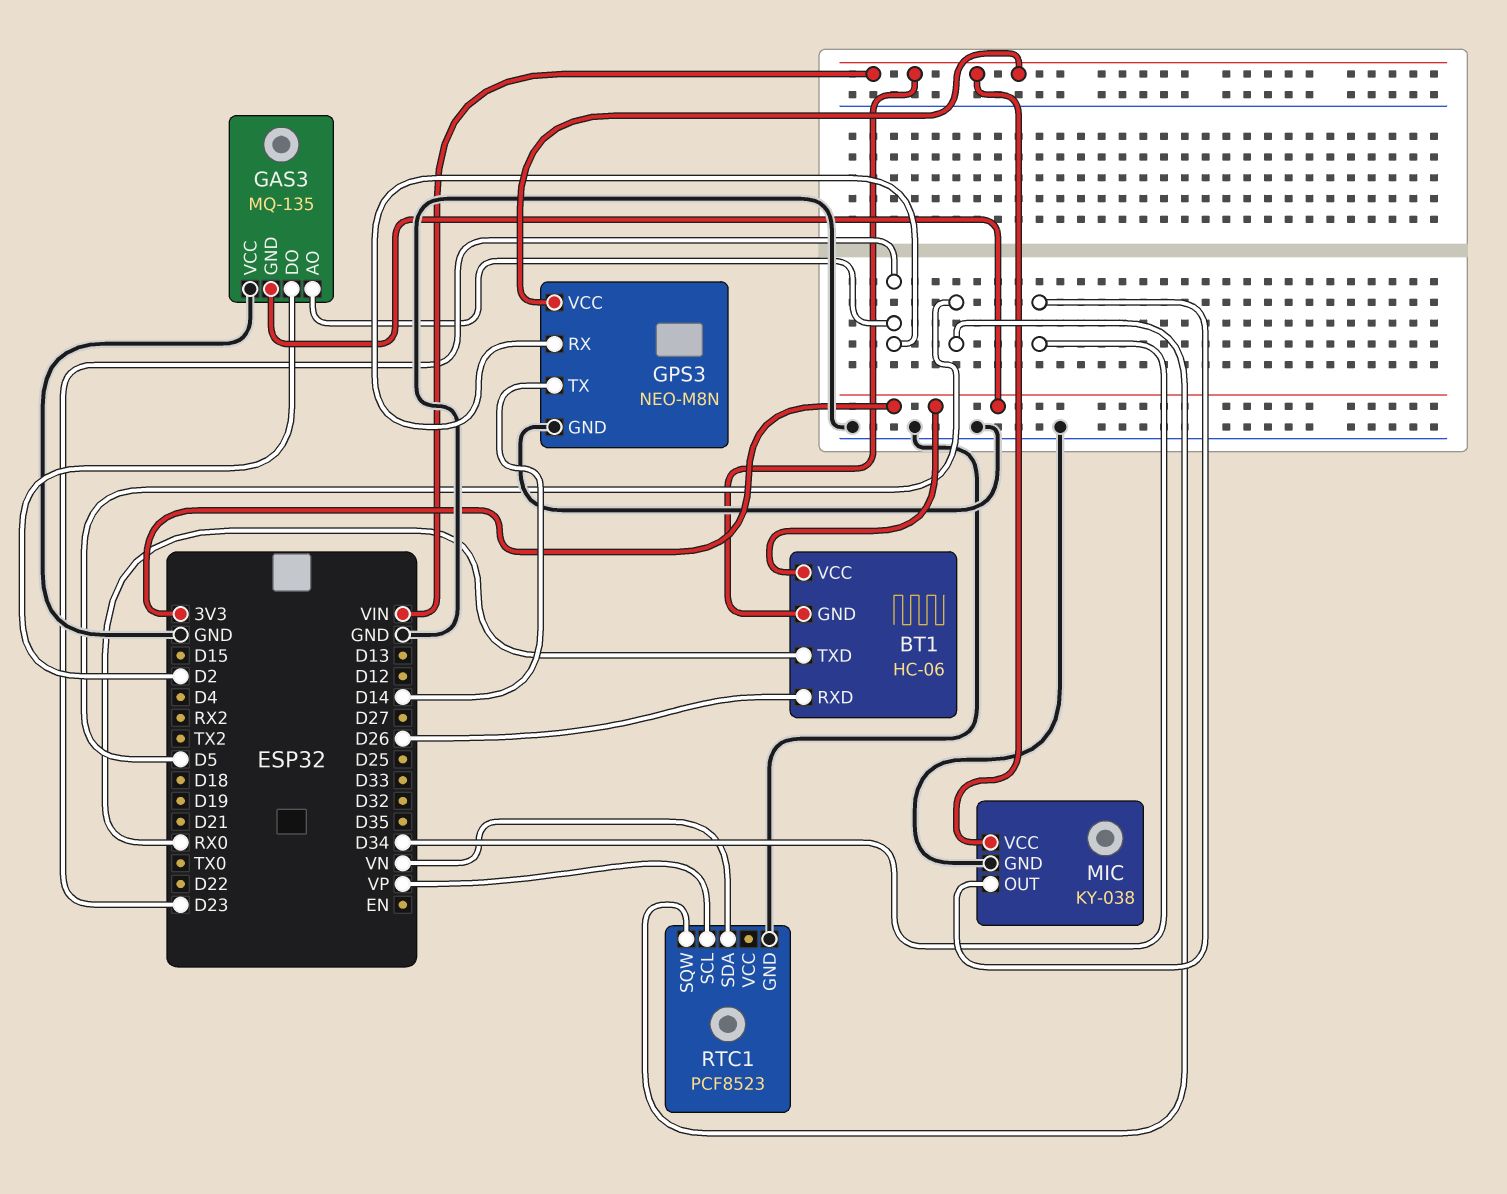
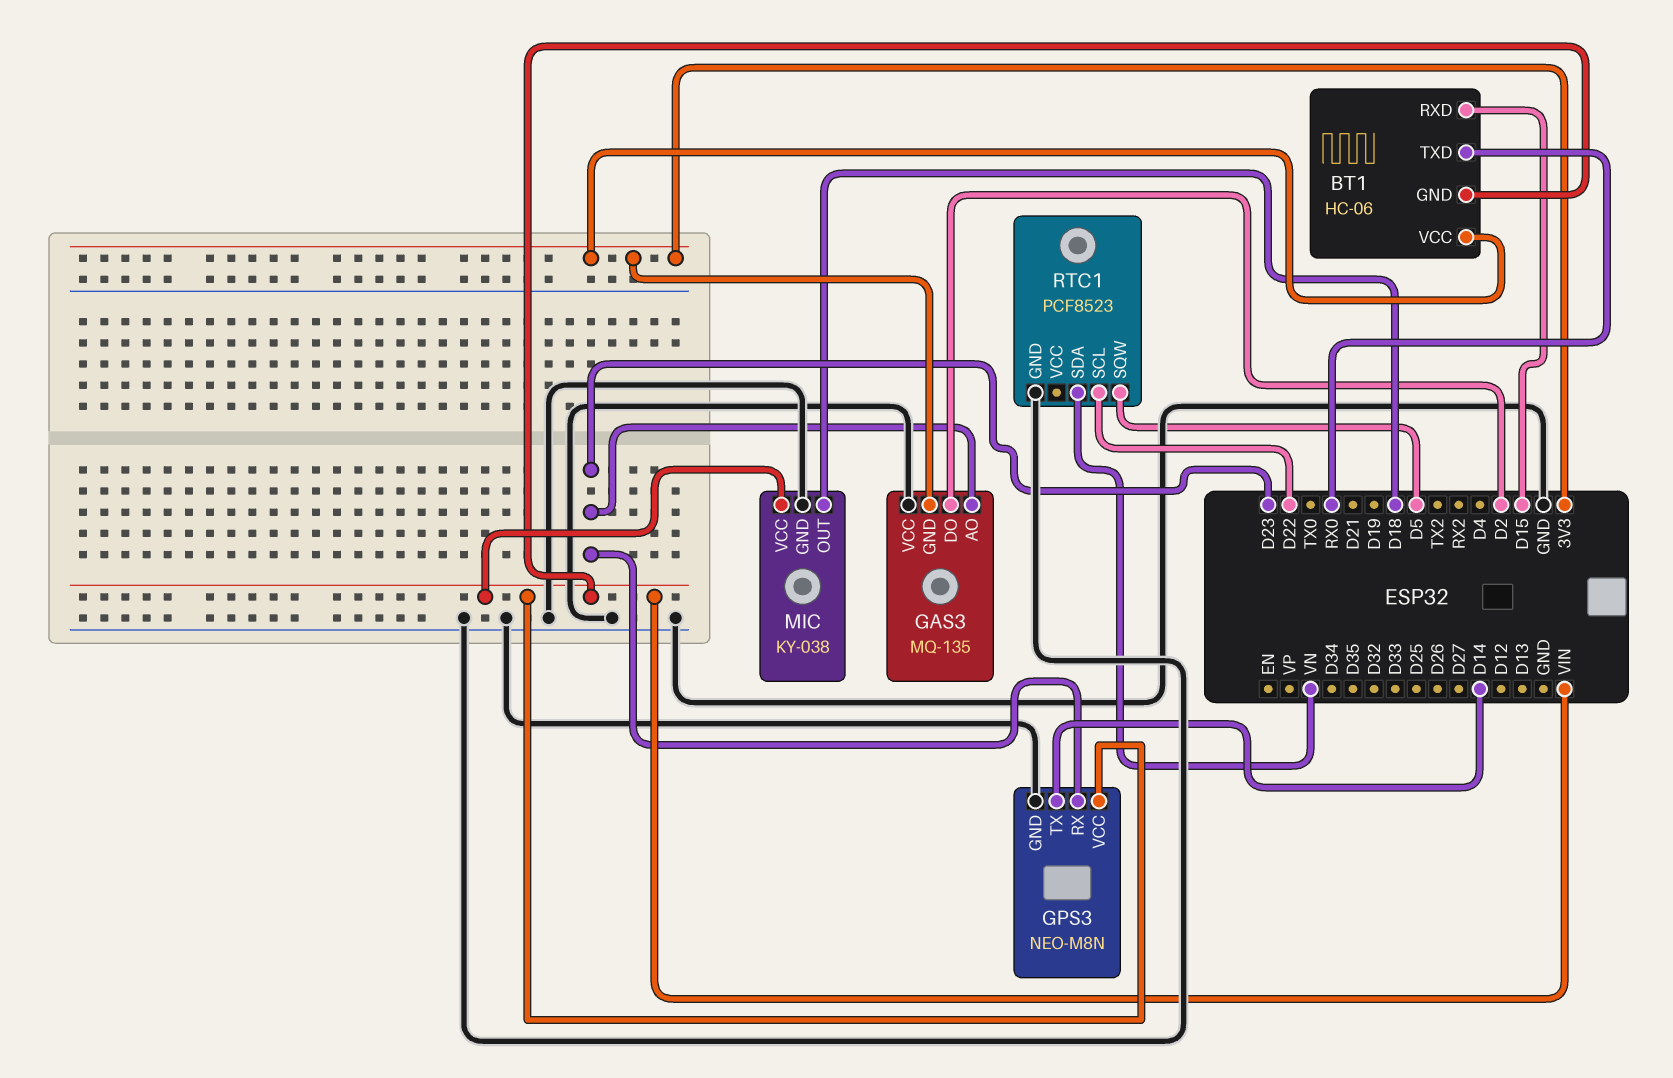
BT1 pin RXD: D26 -> D15
MIC pin OUT: D34 -> D18
RTC1 pin SCL: VP -> D22

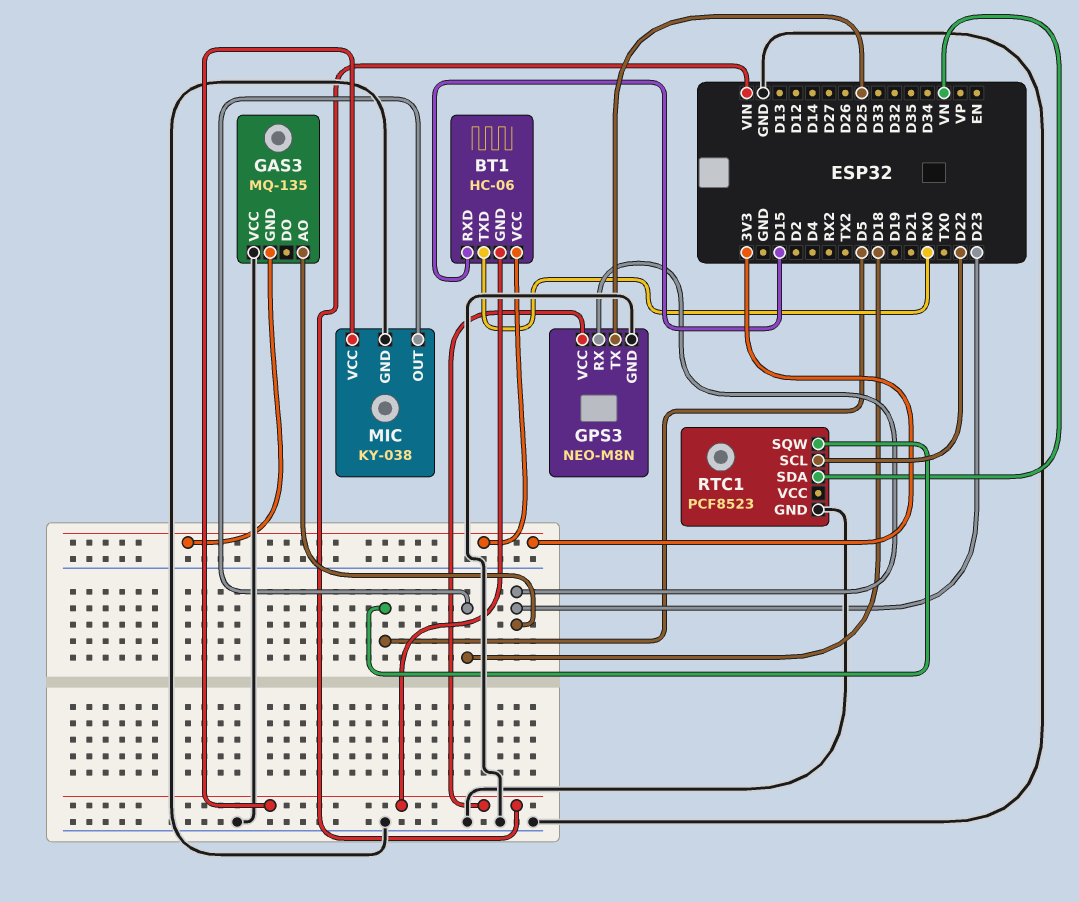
GAS3 pin DO: D2 -> none
GPS3 pin TX: D14 -> D25

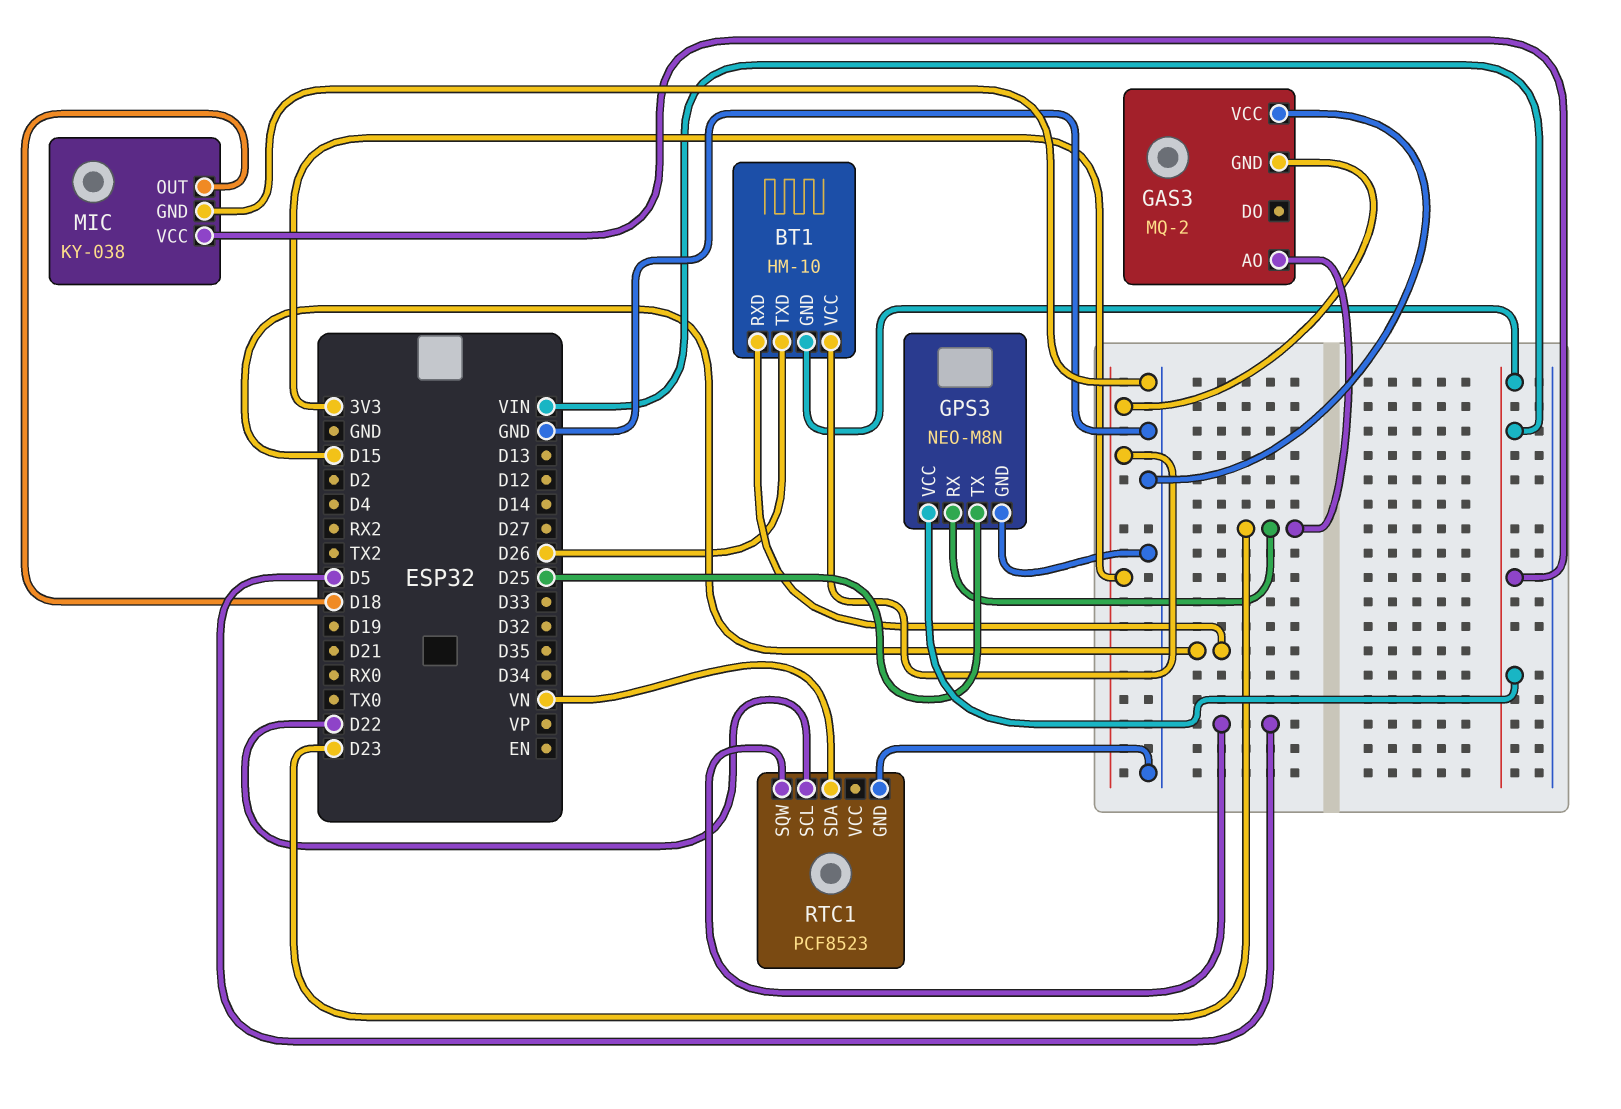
BT1: HC-06 -> HM-10
BT1 pin TXD: RX0 -> D26
GAS3: MQ-135 -> MQ-2

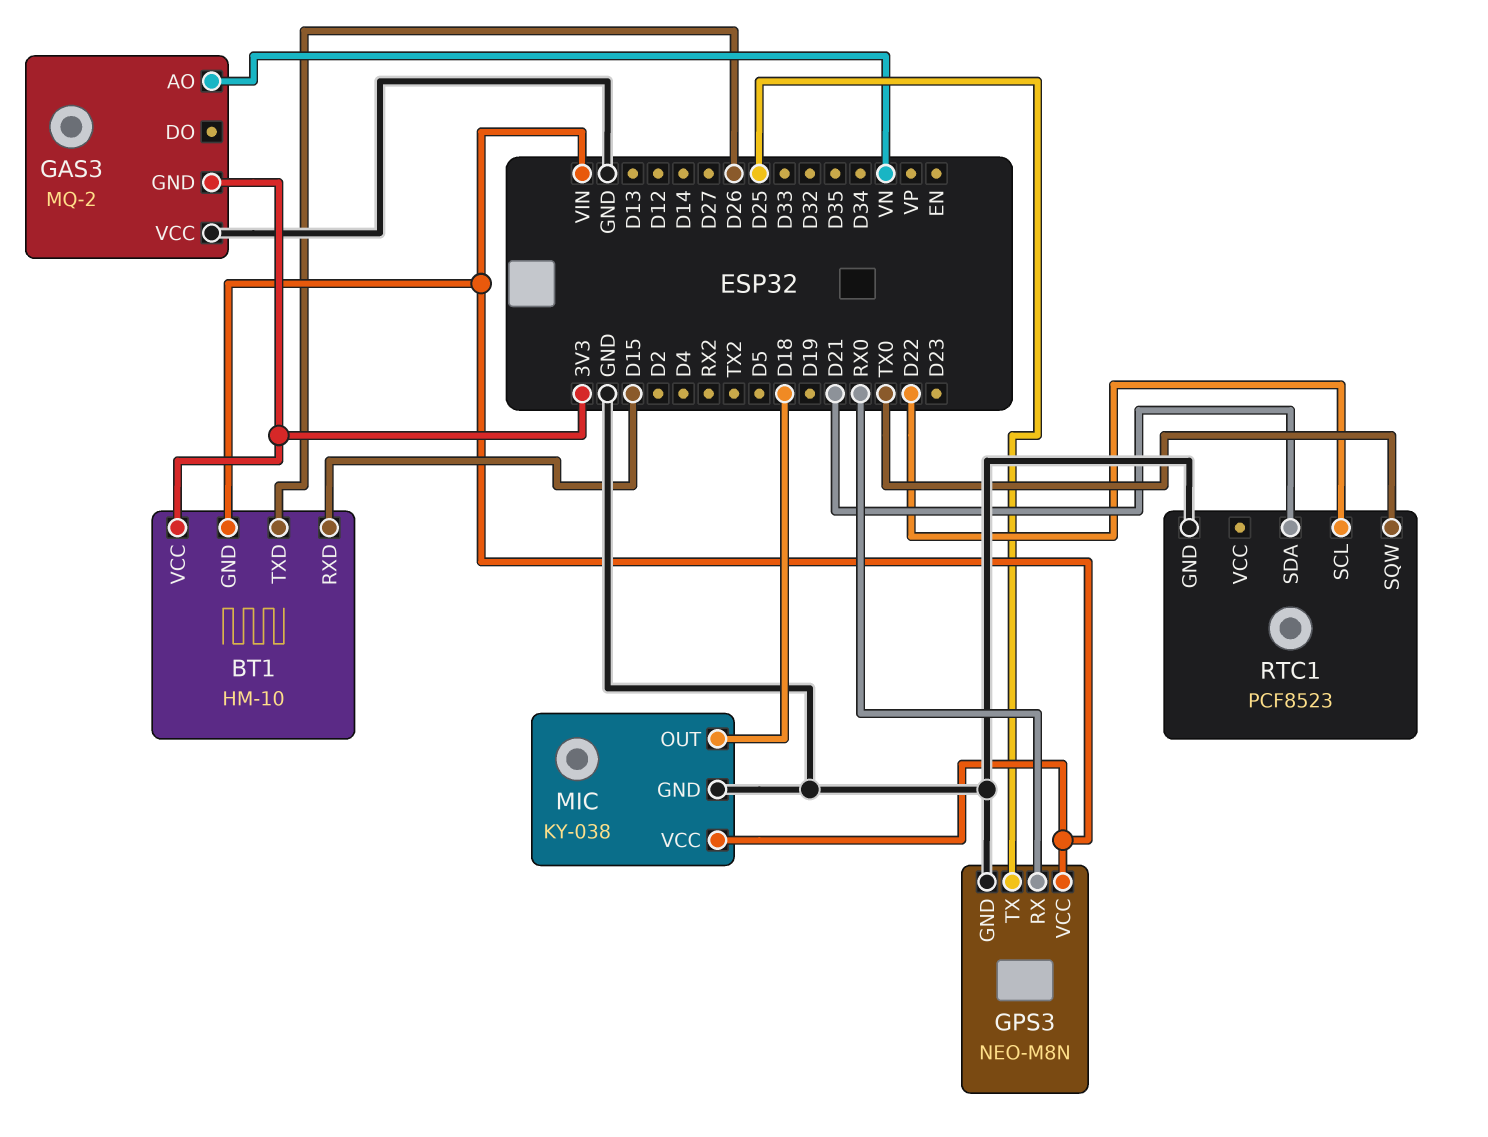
GAS3 pin AO: D23 -> VN
GPS3 pin RX: D23 -> RX0
RTC1 pin SDA: VN -> D21
RTC1 pin SQW: D5 -> TX0

